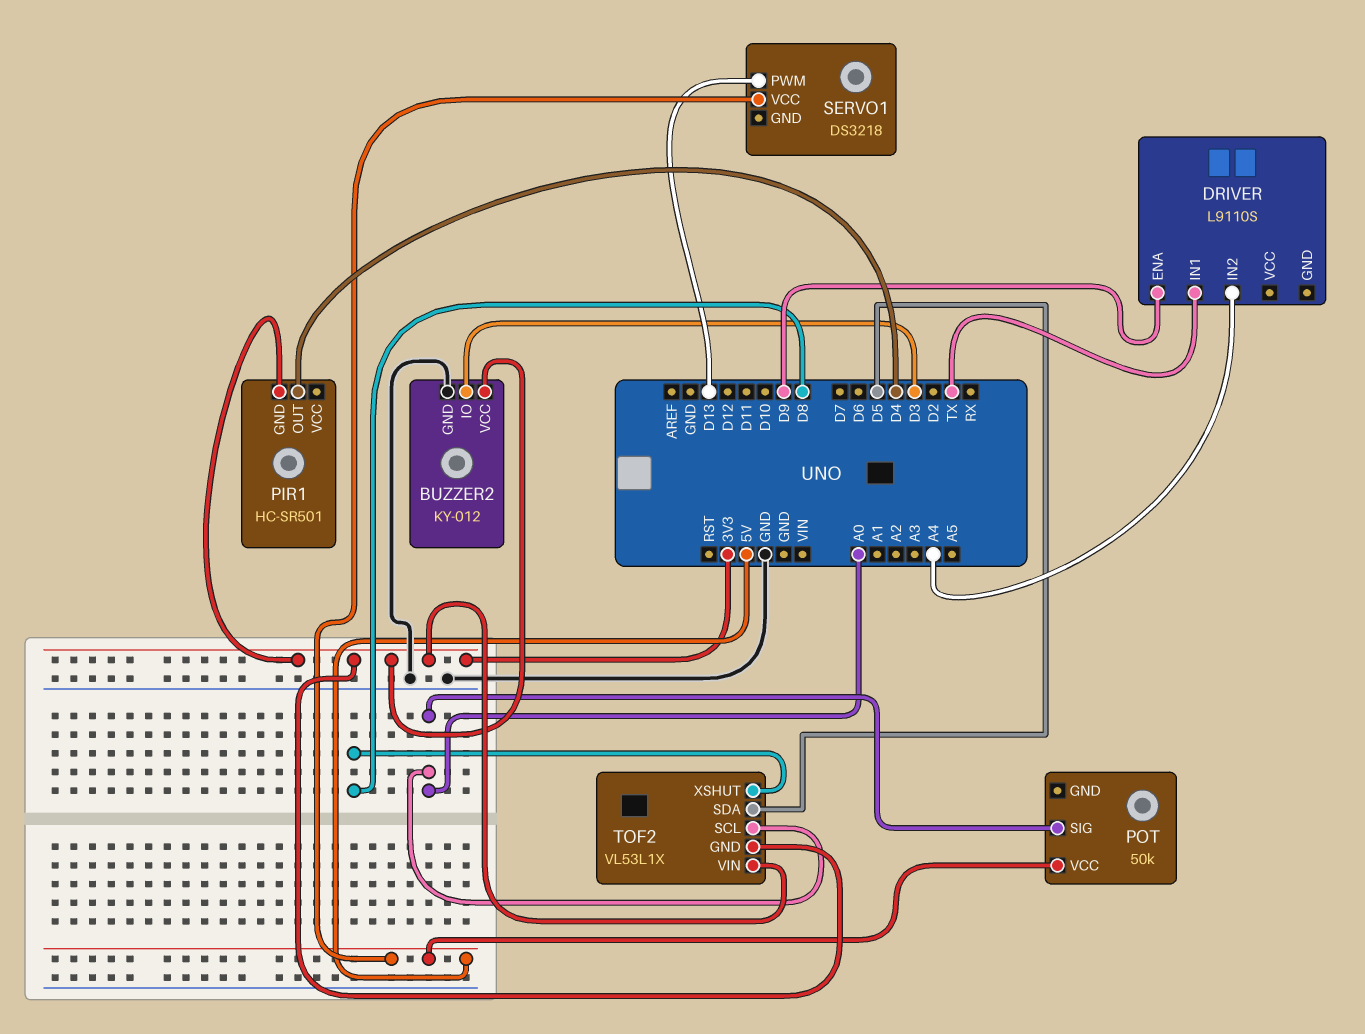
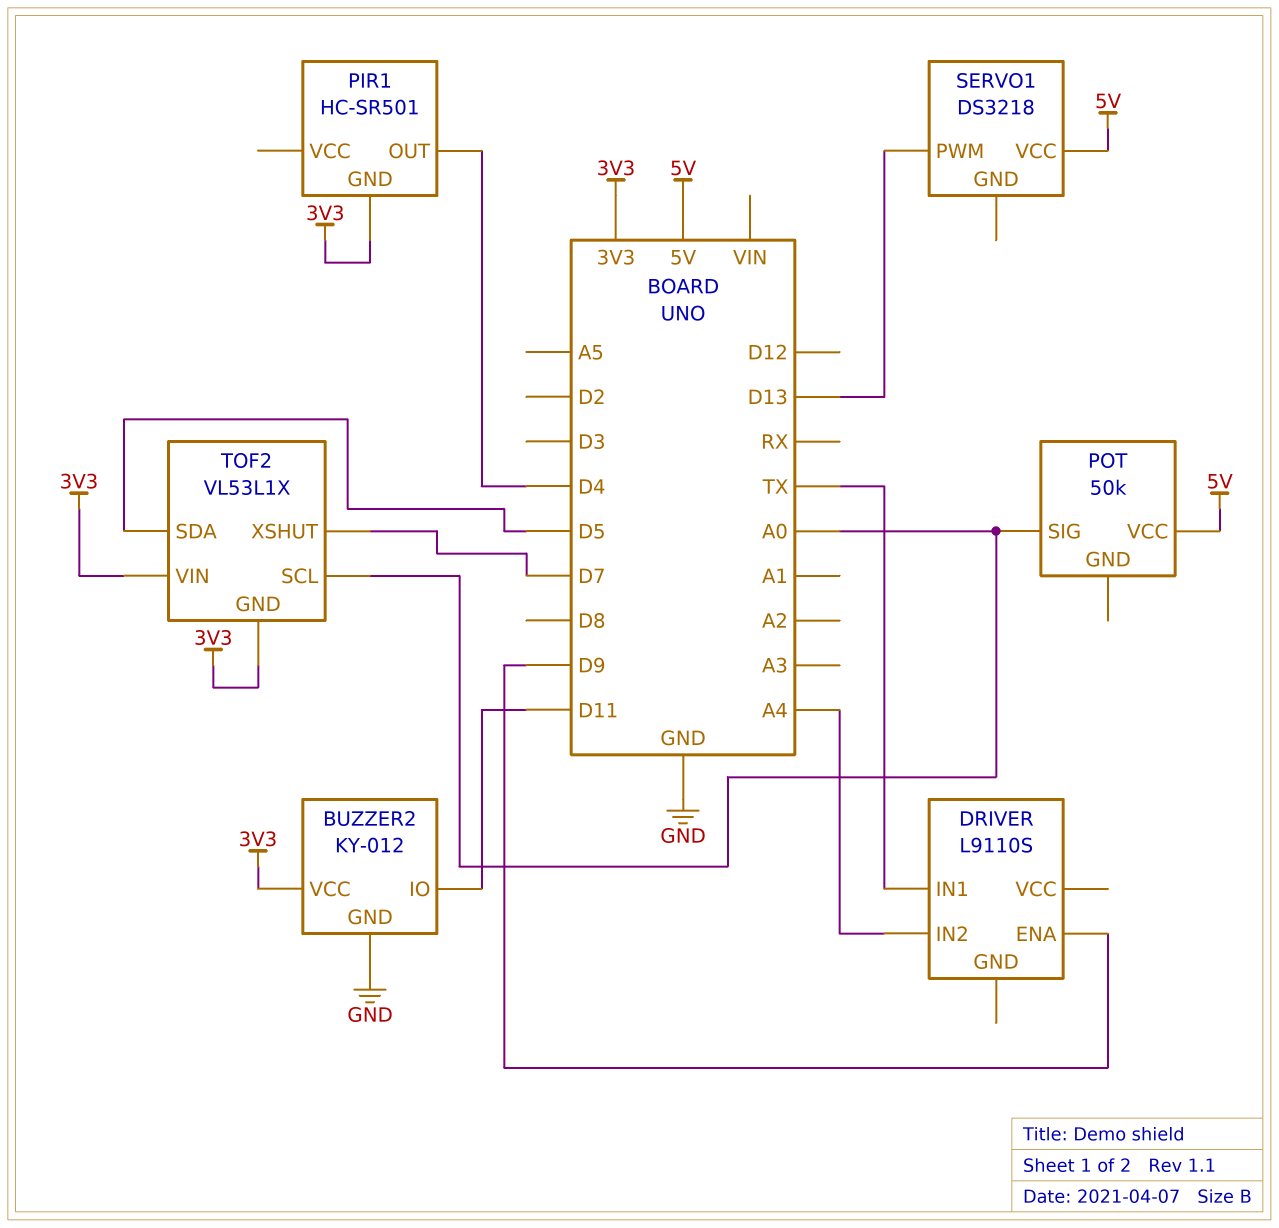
BUZZER2 pin IO: D3 -> D11
TOF2 pin XSHUT: D8 -> D7

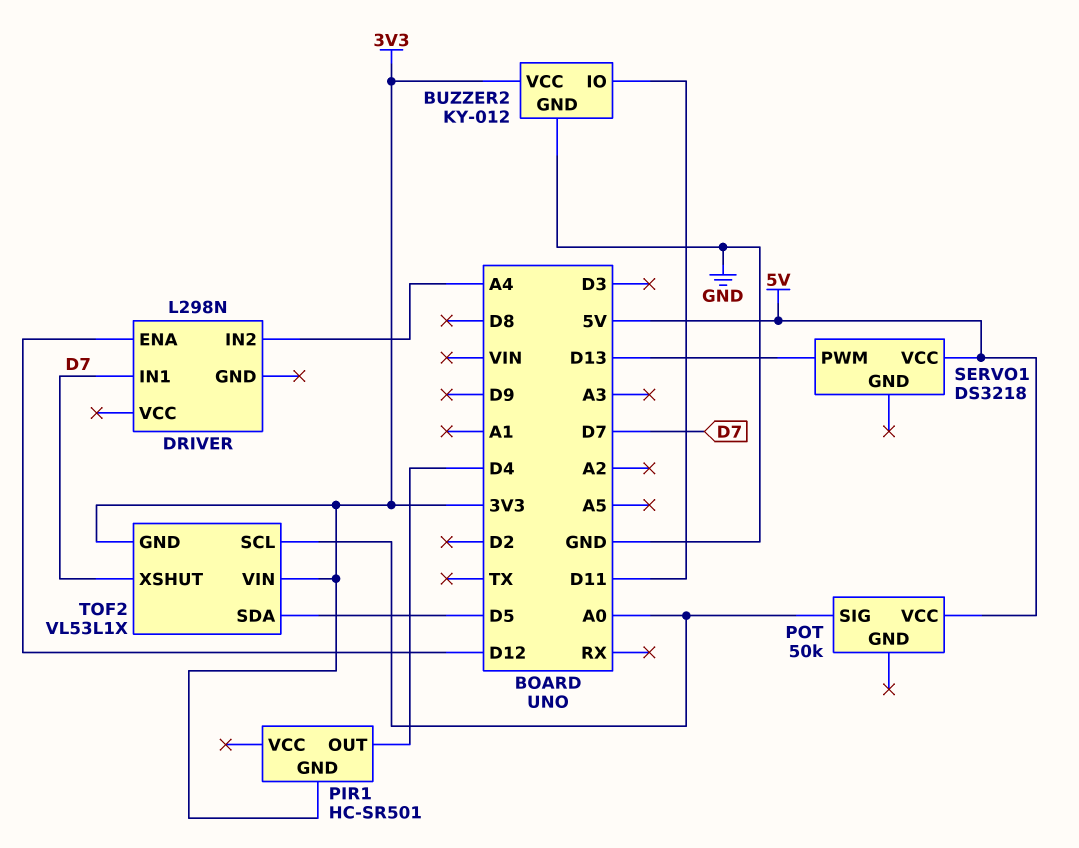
DRIVER: L9110S -> L298N
DRIVER pin ENA: D9 -> D12
DRIVER pin IN1: TX -> D7

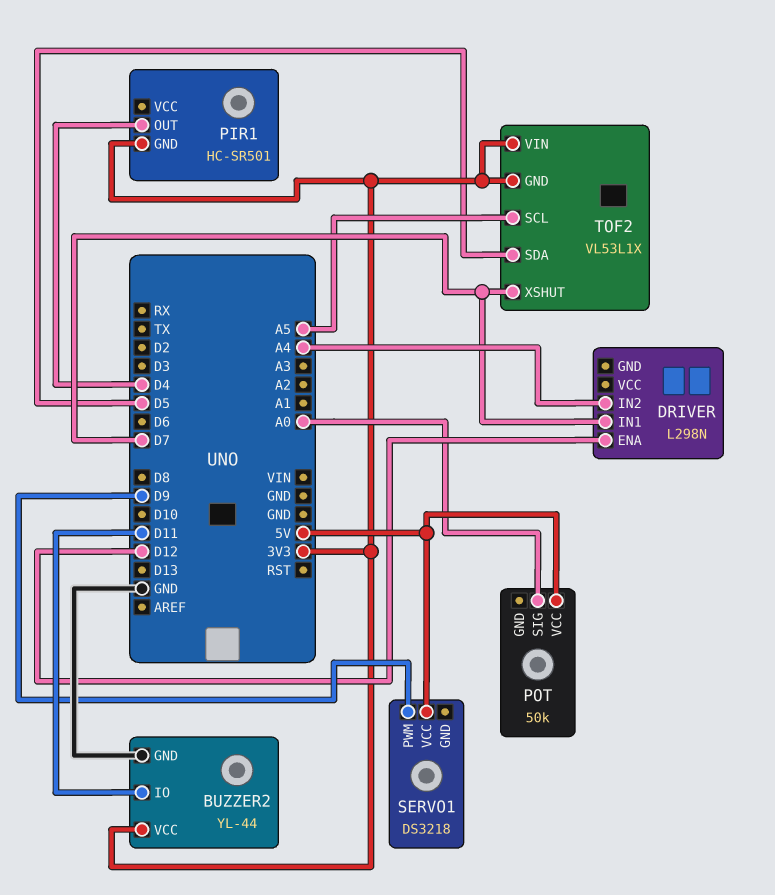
BUZZER2: KY-012 -> YL-44
SERVO1 pin PWM: D13 -> D9
TOF2 pin SCL: A0 -> A5

